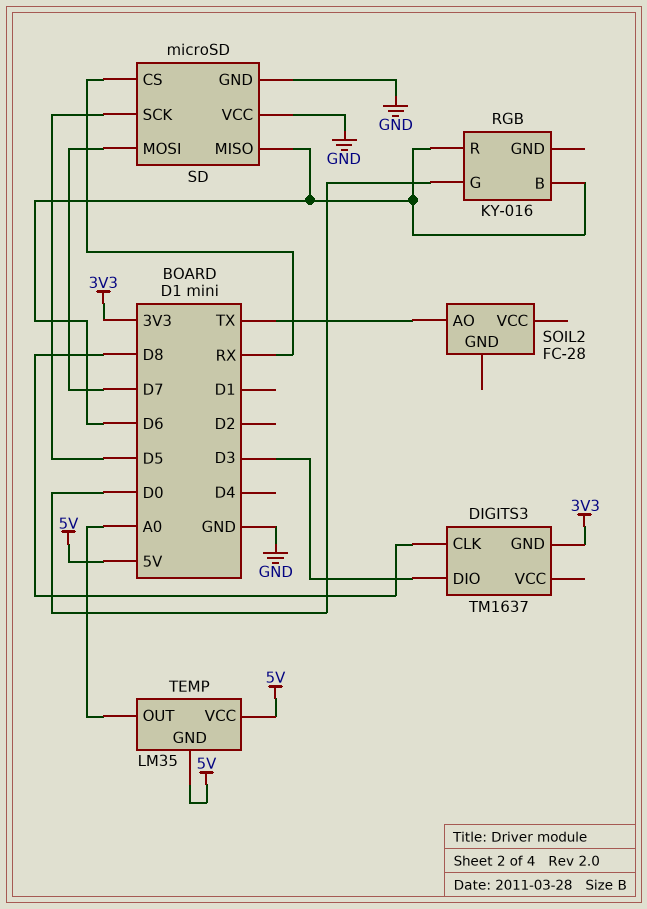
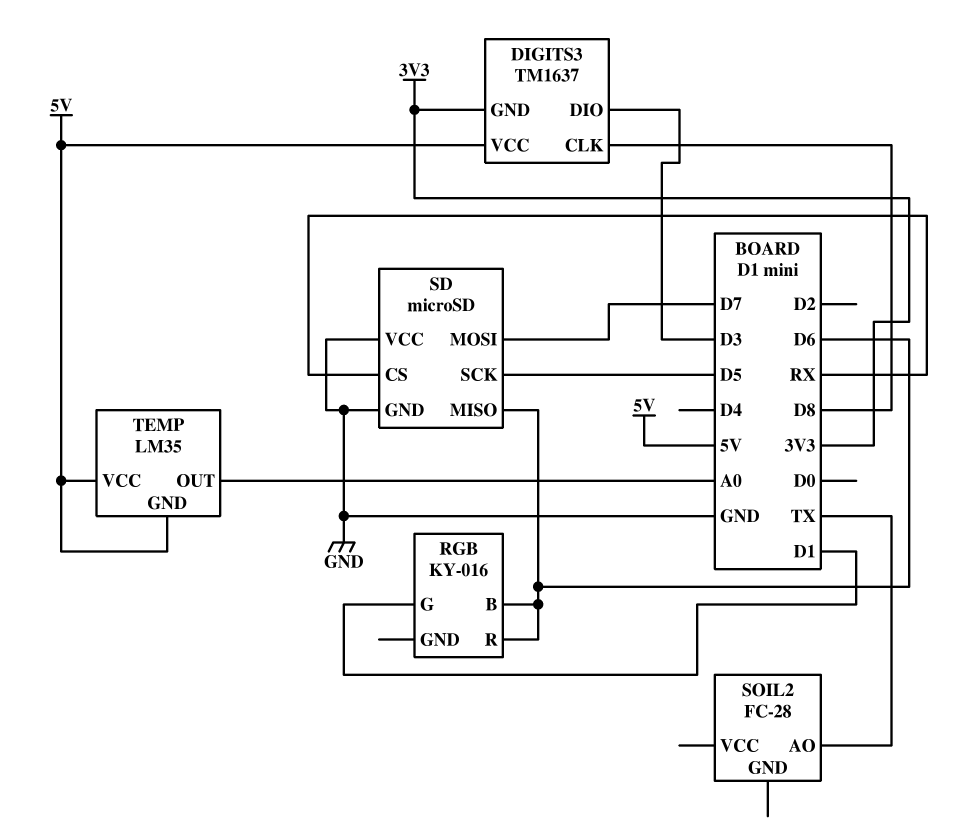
DIGITS3 pin VCC: none -> 5V
RGB pin G: D0 -> D1

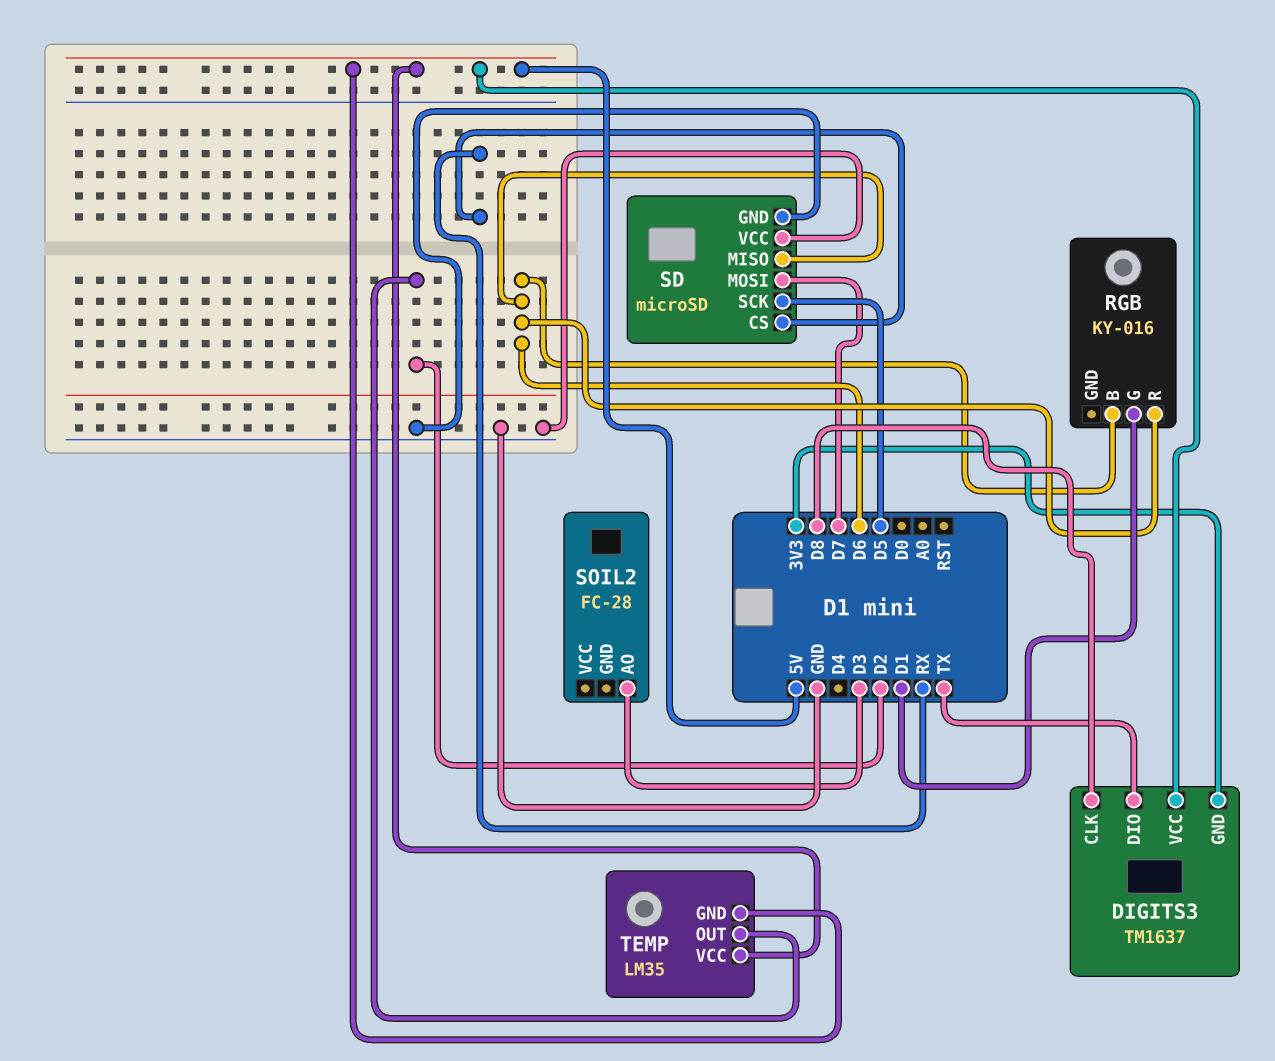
DIGITS3 pin DIO: D3 -> TX
SOIL2 pin AO: TX -> D3
TEMP pin OUT: A0 -> D2

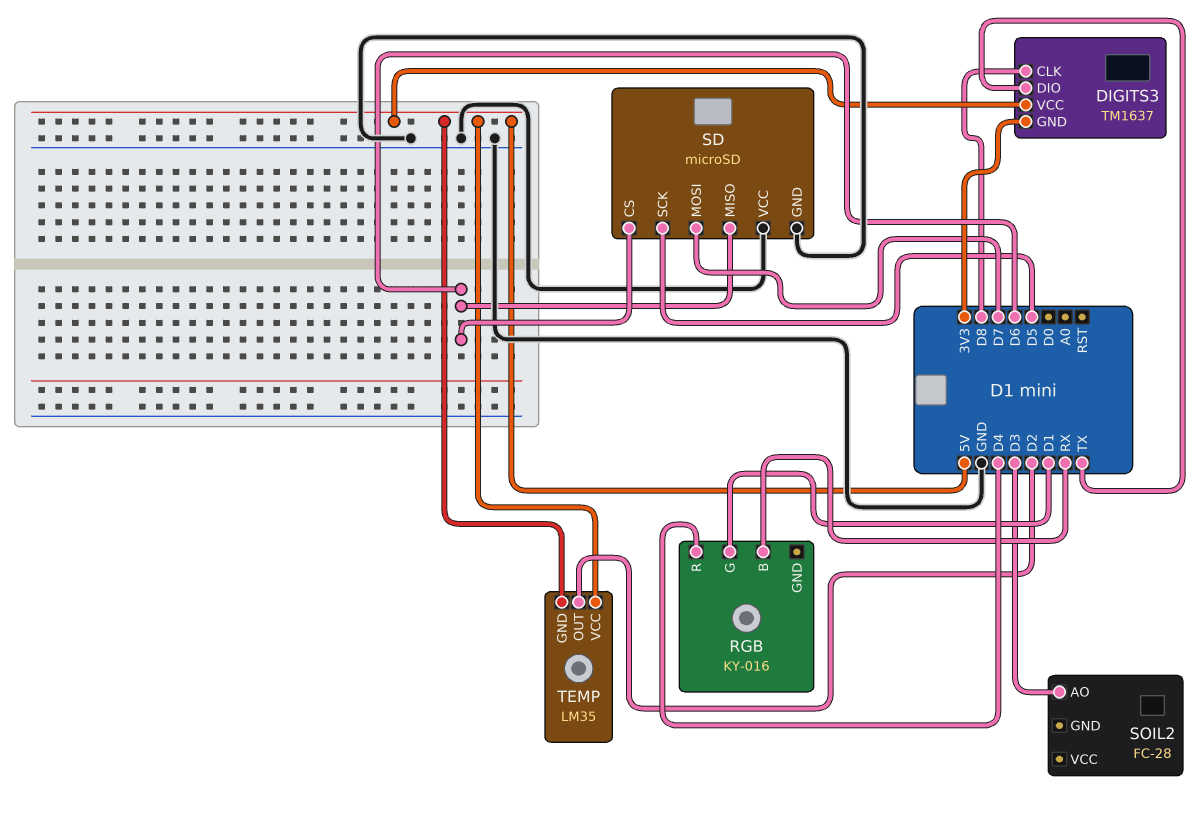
RGB pin B: D6 -> RX
RGB pin R: D6 -> D4
SD pin CS: RX -> D6

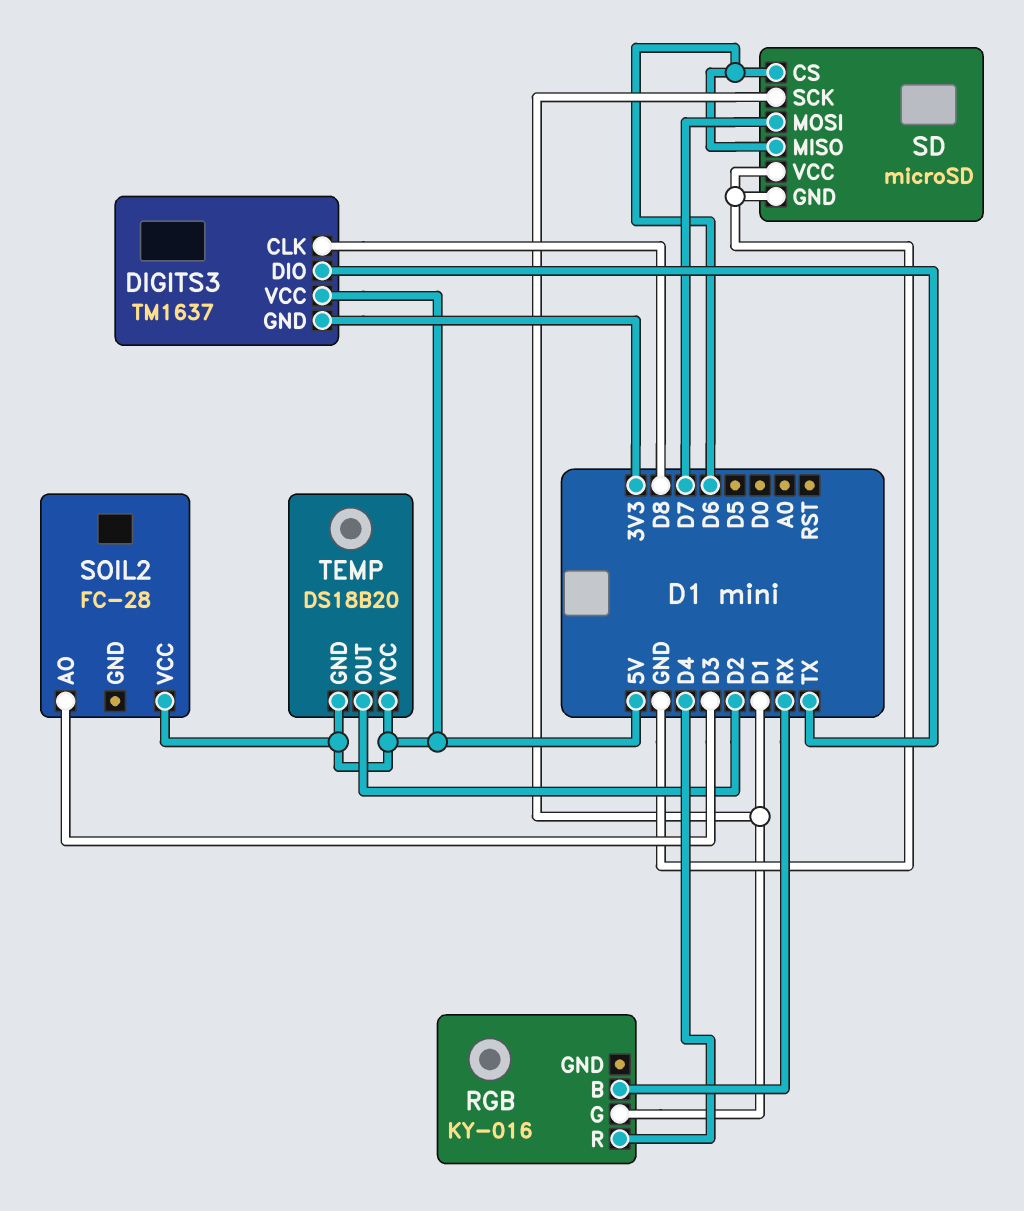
SD pin SCK: D5 -> D1
SOIL2 pin VCC: none -> 5V
TEMP: LM35 -> DS18B20

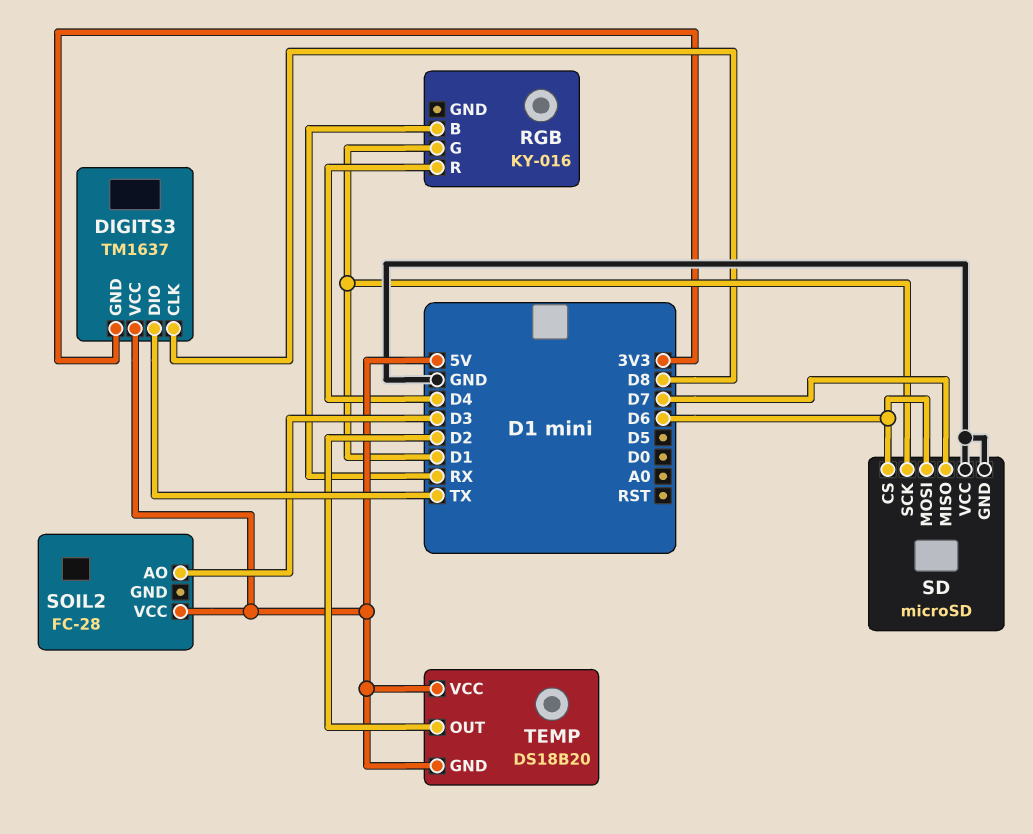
SD pin MISO: D6 -> D7
SD pin MOSI: D7 -> D6

